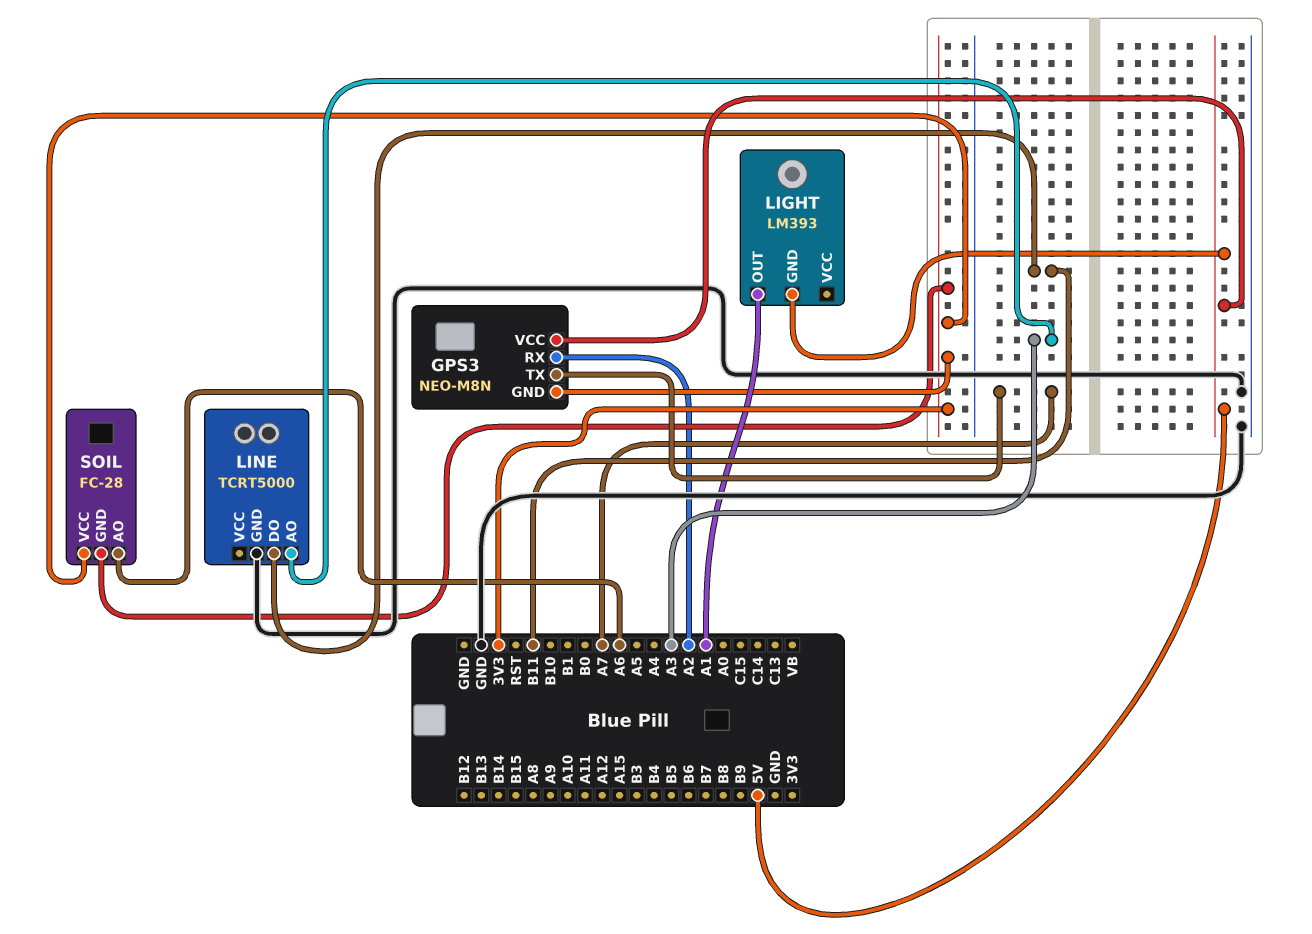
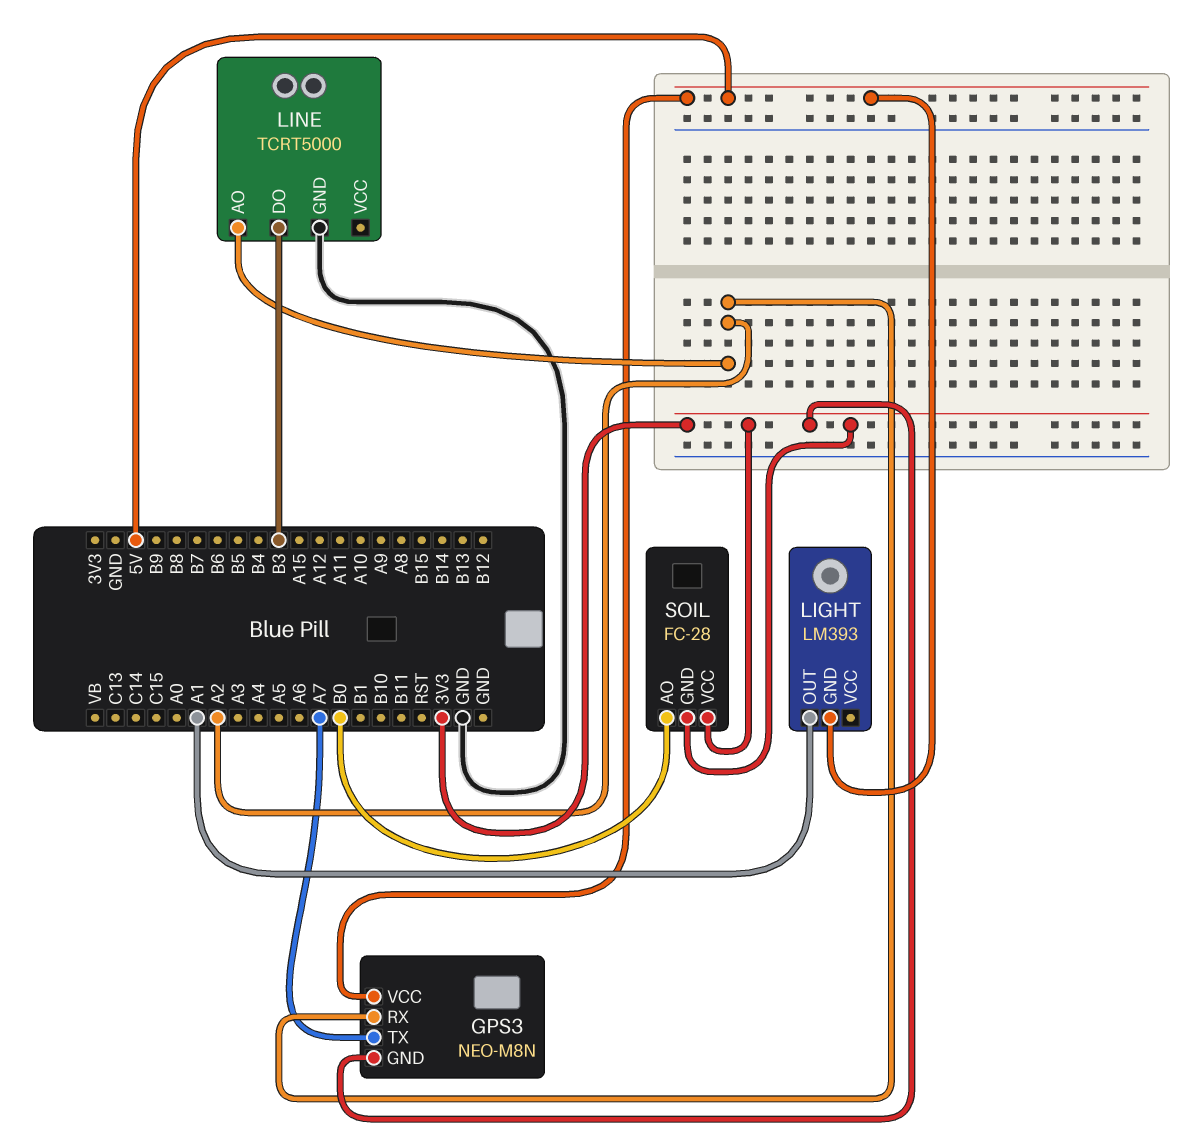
LINE pin AO: A3 -> A2
LINE pin DO: B11 -> B3
SOIL pin AO: A6 -> B0

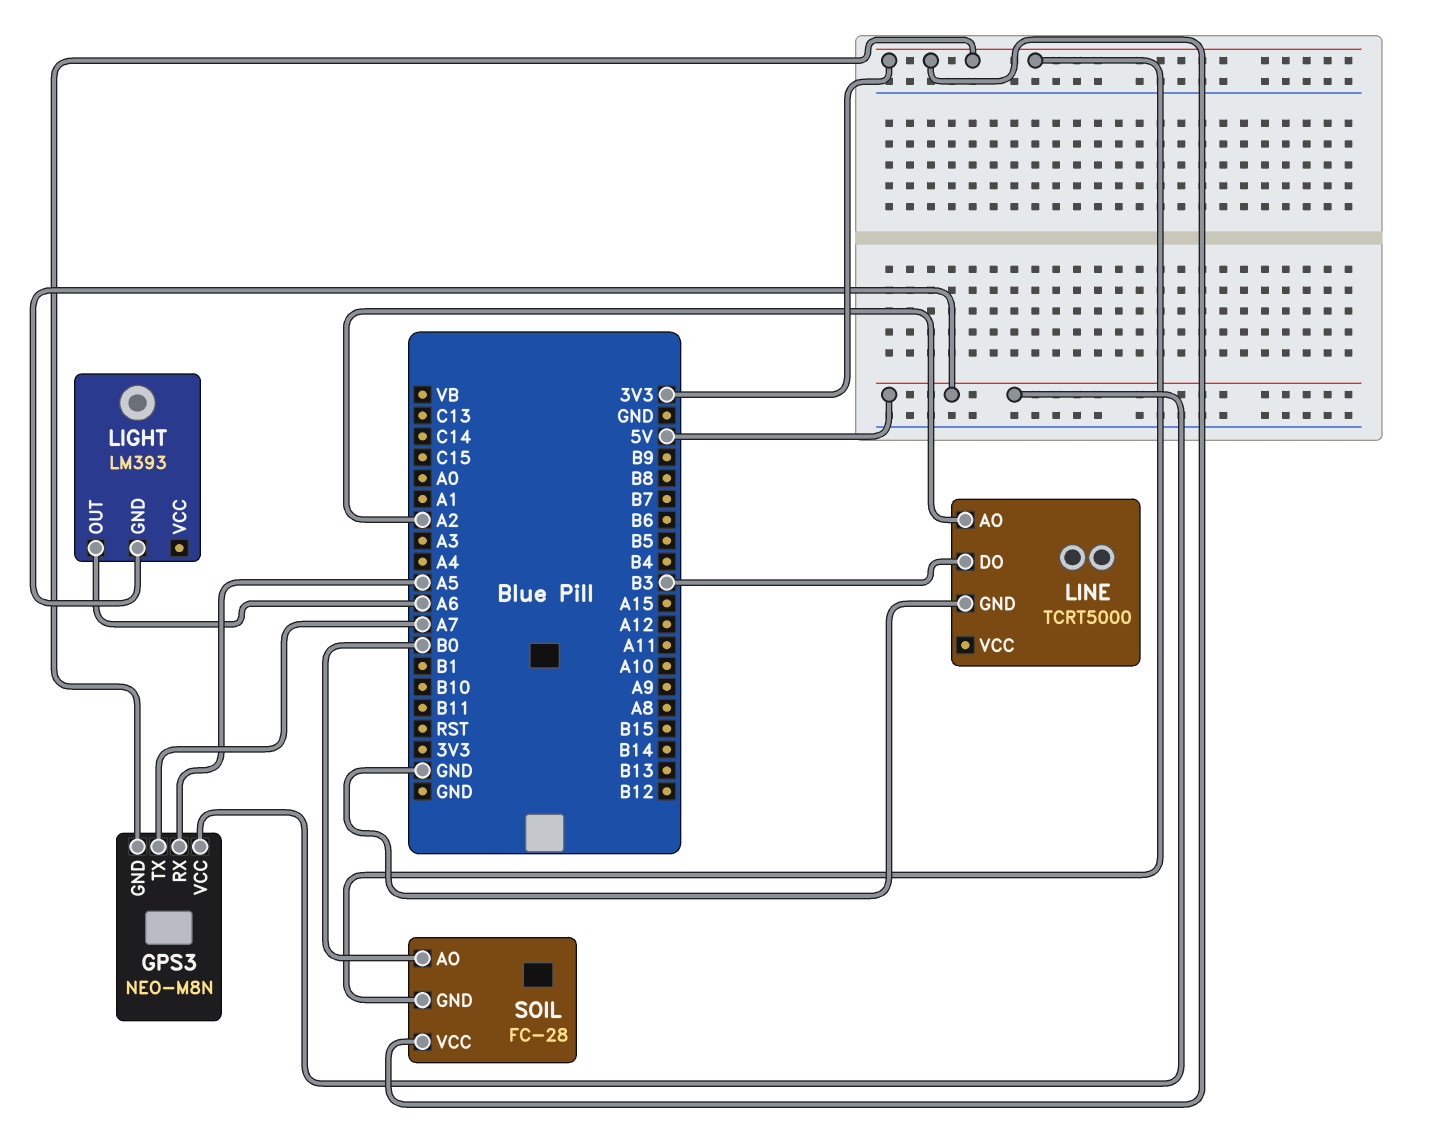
GPS3 pin RX: A2 -> A5
LIGHT pin OUT: A1 -> A6

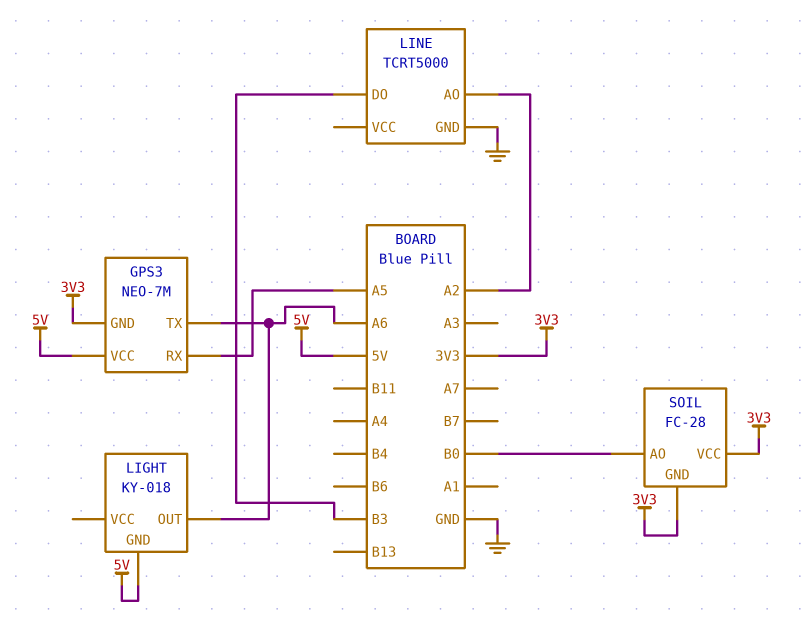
GPS3: NEO-M8N -> NEO-7M
GPS3 pin TX: A7 -> A6
LIGHT: LM393 -> KY-018

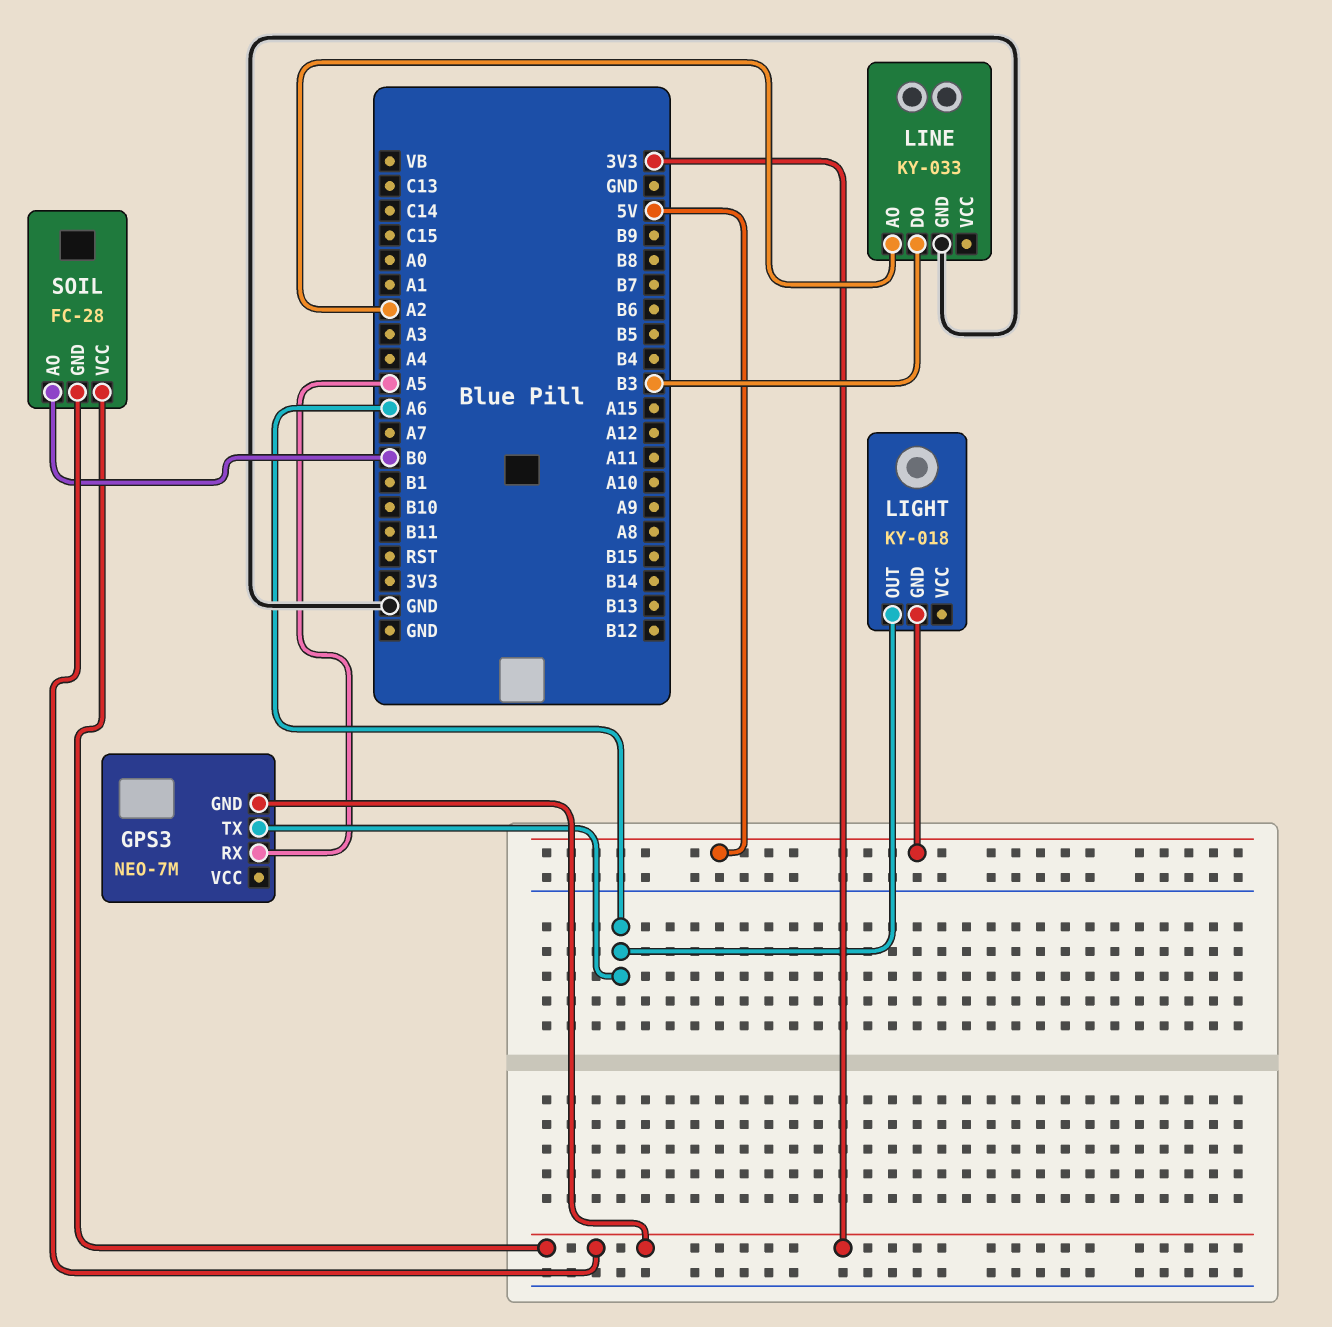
GPS3 pin VCC: 5V -> none
LINE: TCRT5000 -> KY-033

